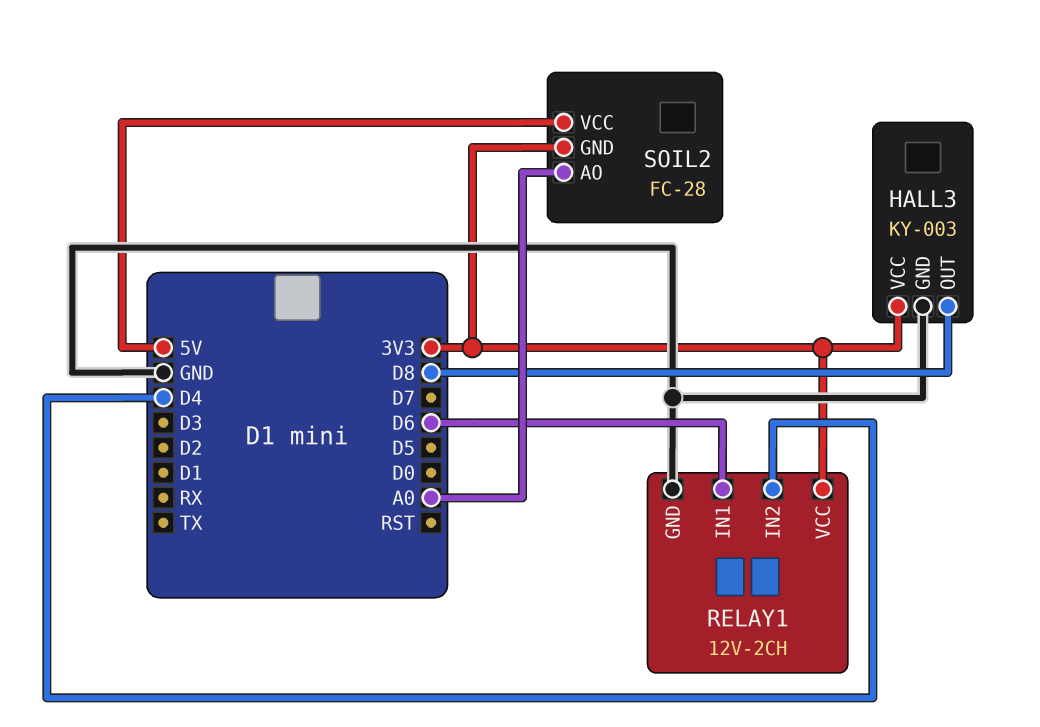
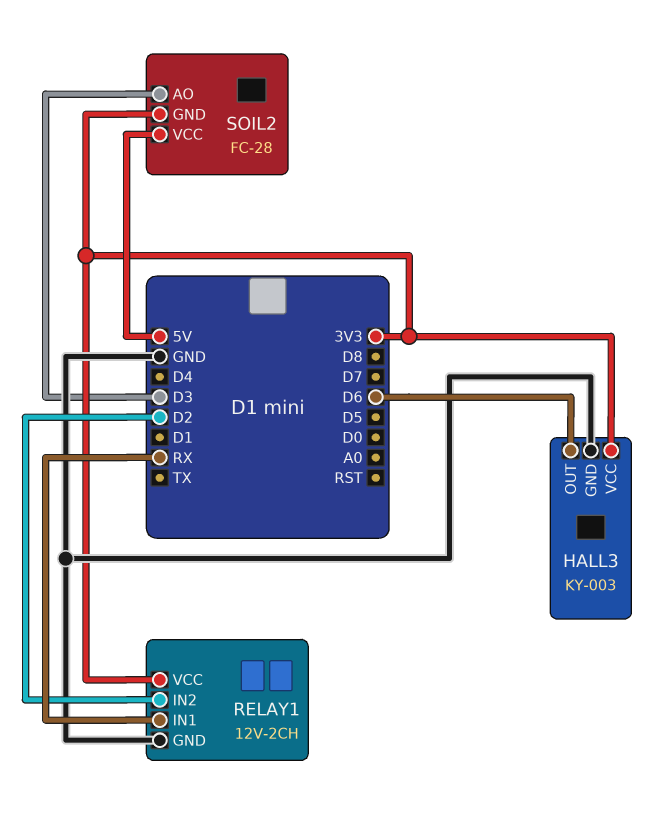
HALL3 pin OUT: D8 -> D6
RELAY1 pin IN1: D6 -> RX
RELAY1 pin IN2: D4 -> D2
SOIL2 pin AO: A0 -> D3

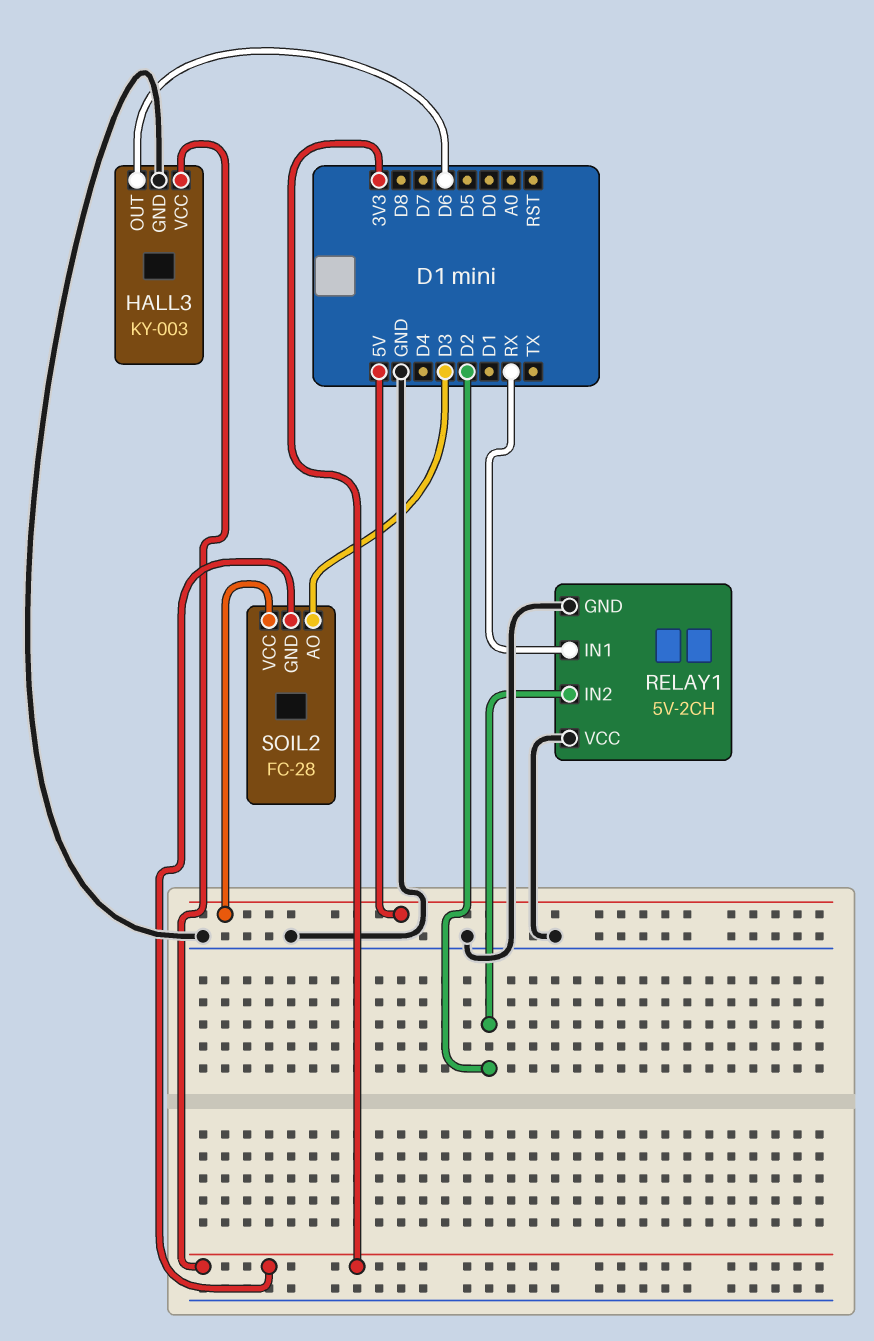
RELAY1: 12V-2CH -> 5V-2CH
RELAY1 pin VCC: 3V3 -> GND

